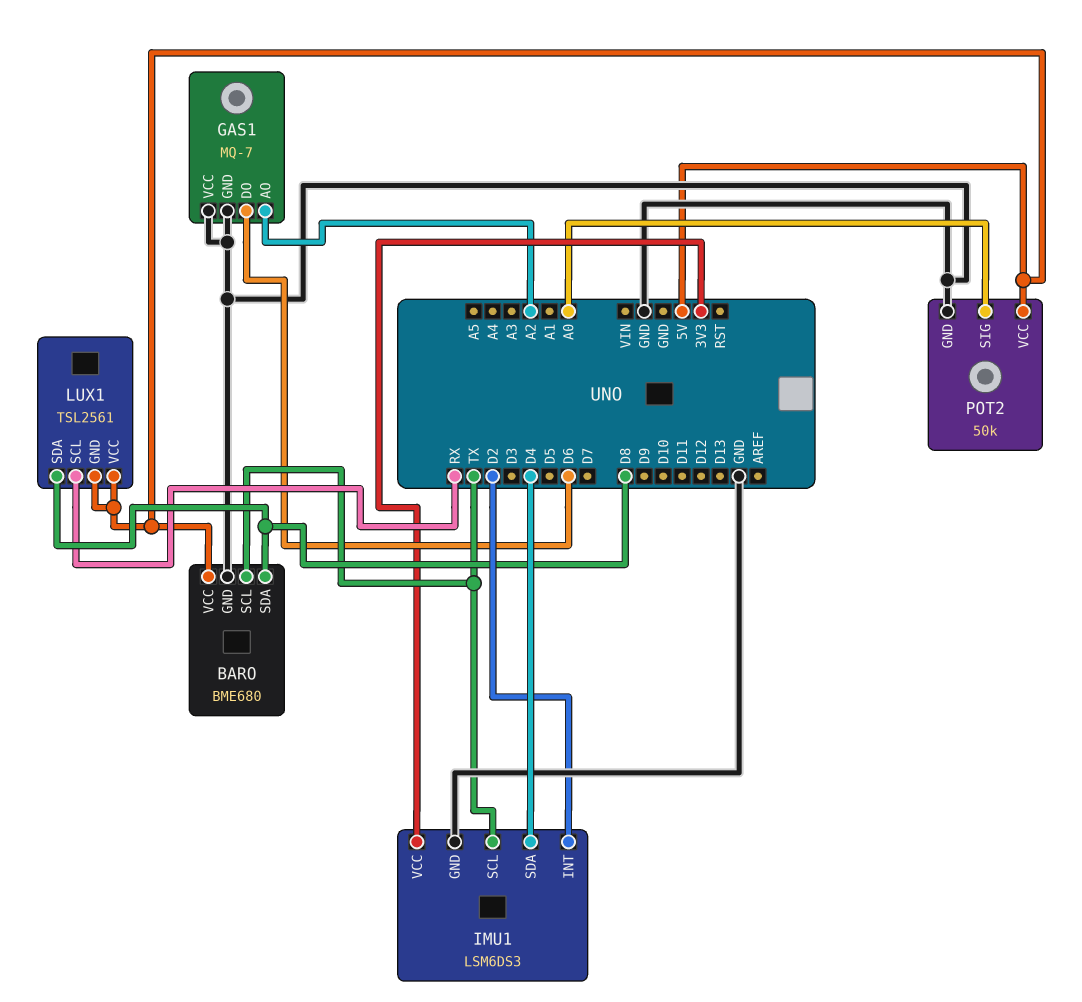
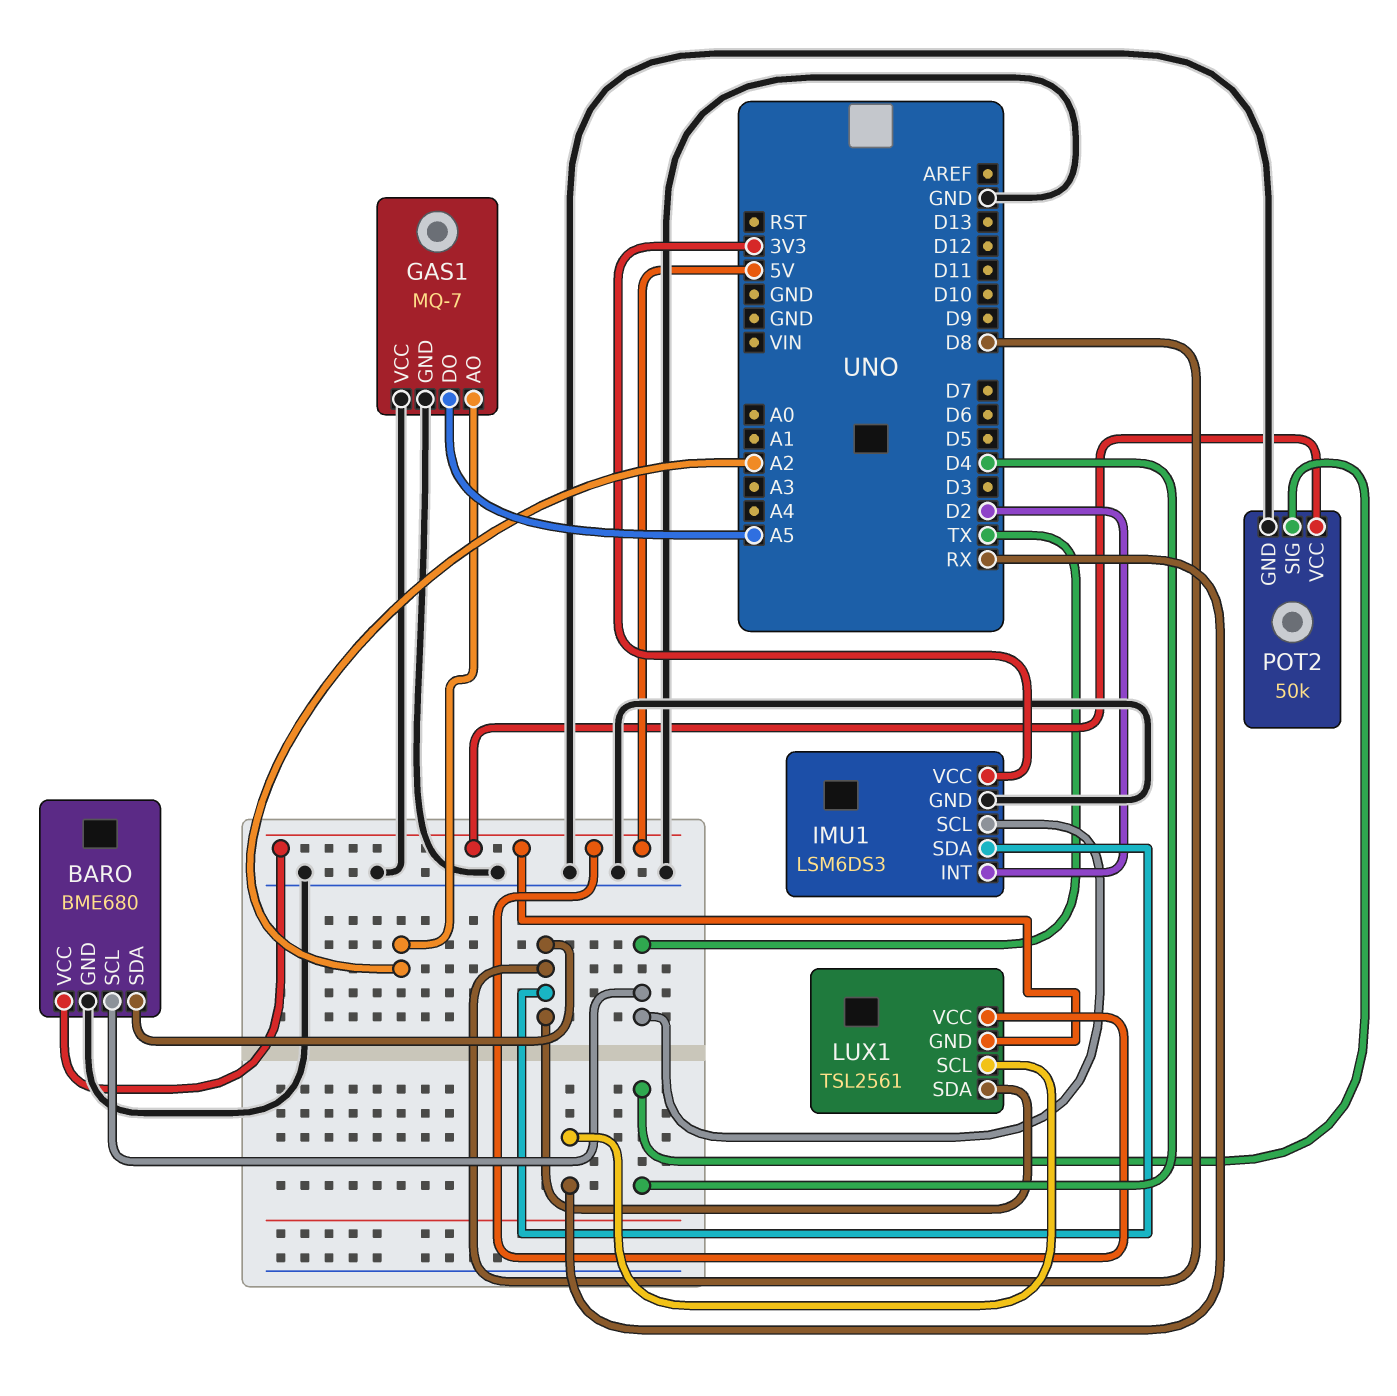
GAS1 pin DO: D6 -> A5
IMU1 pin SDA: D4 -> D8
POT2 pin SIG: A0 -> D4

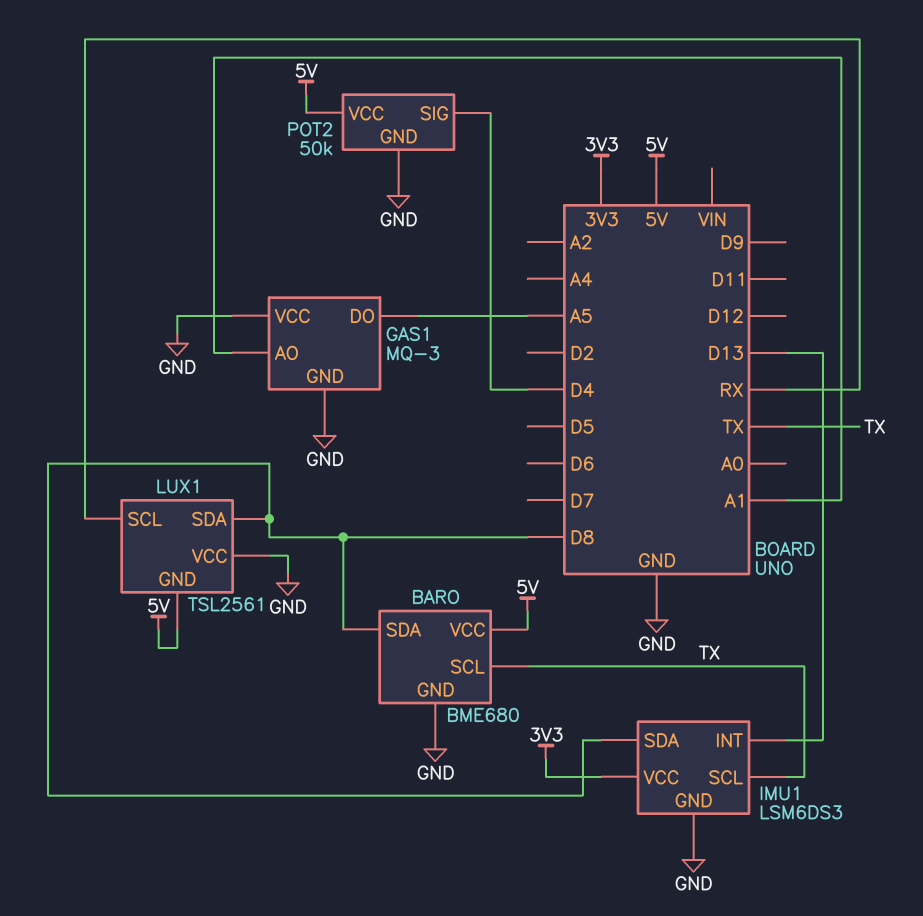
GAS1: MQ-7 -> MQ-3
GAS1 pin AO: A2 -> A1
IMU1 pin INT: D2 -> D13
LUX1 pin VCC: 5V -> GND

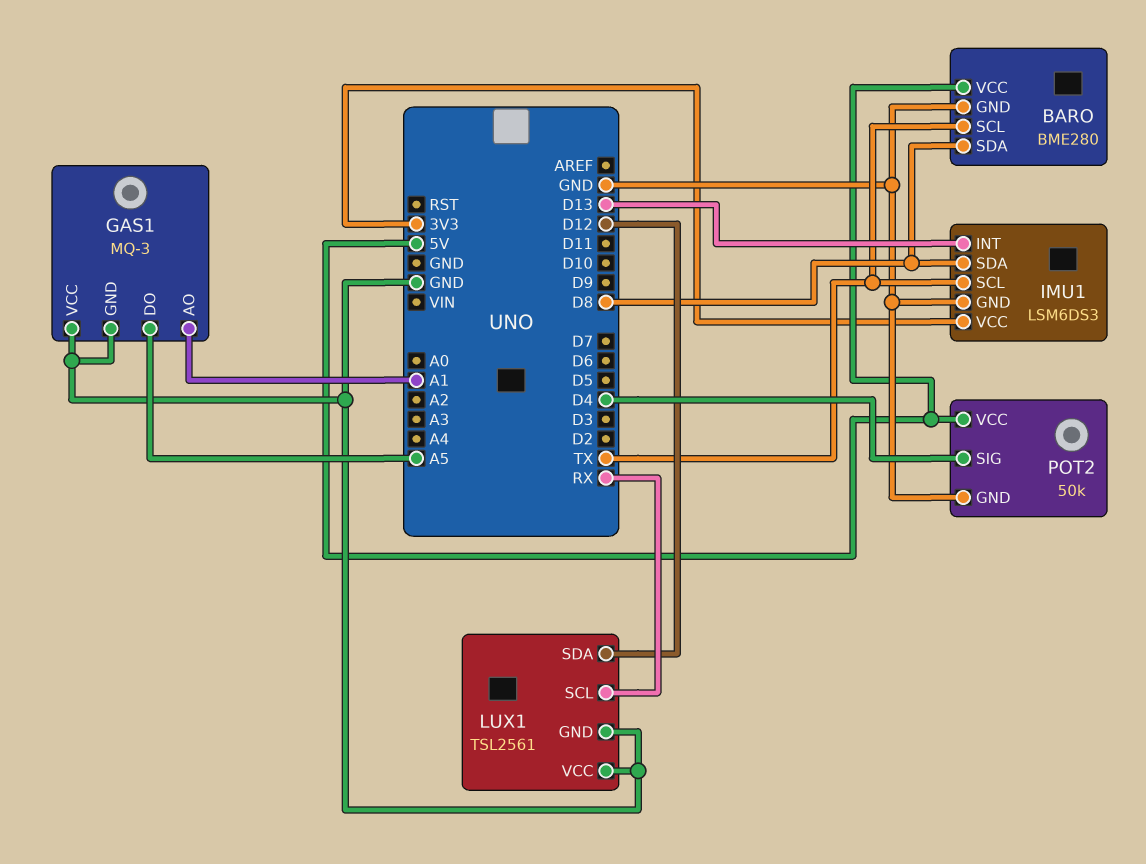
BARO: BME680 -> BME280
LUX1 pin GND: 5V -> GND
LUX1 pin SDA: D8 -> D12

